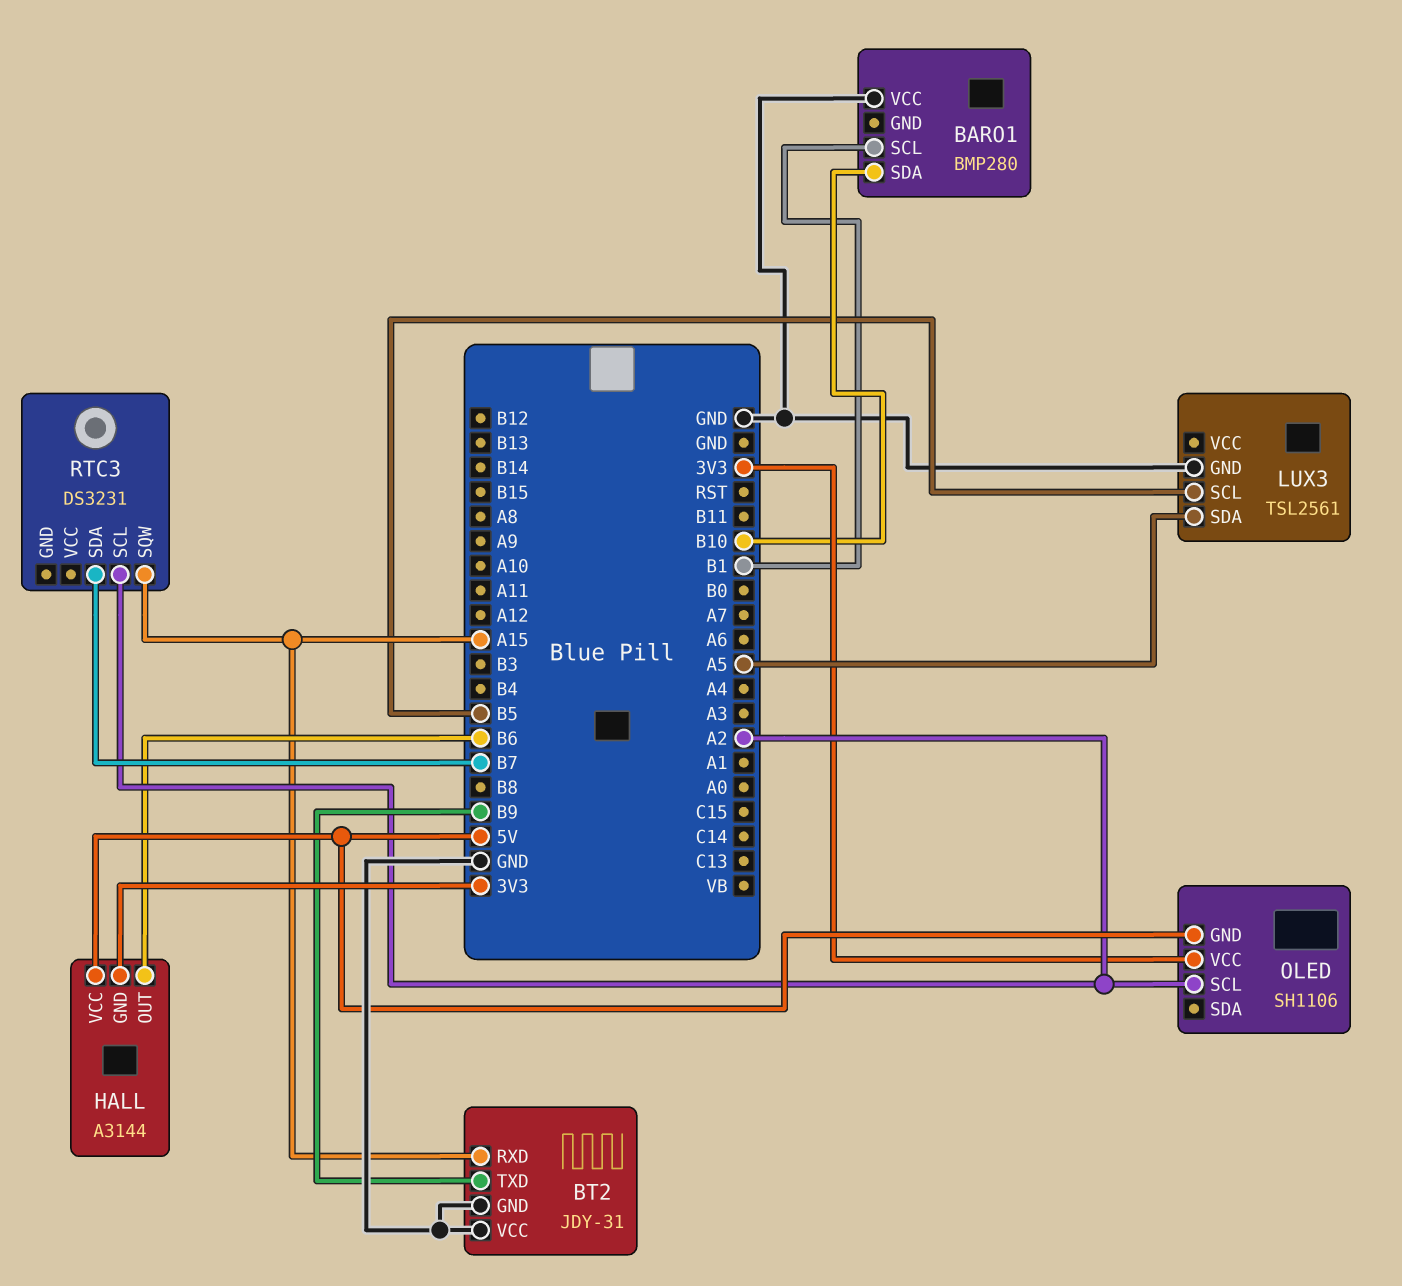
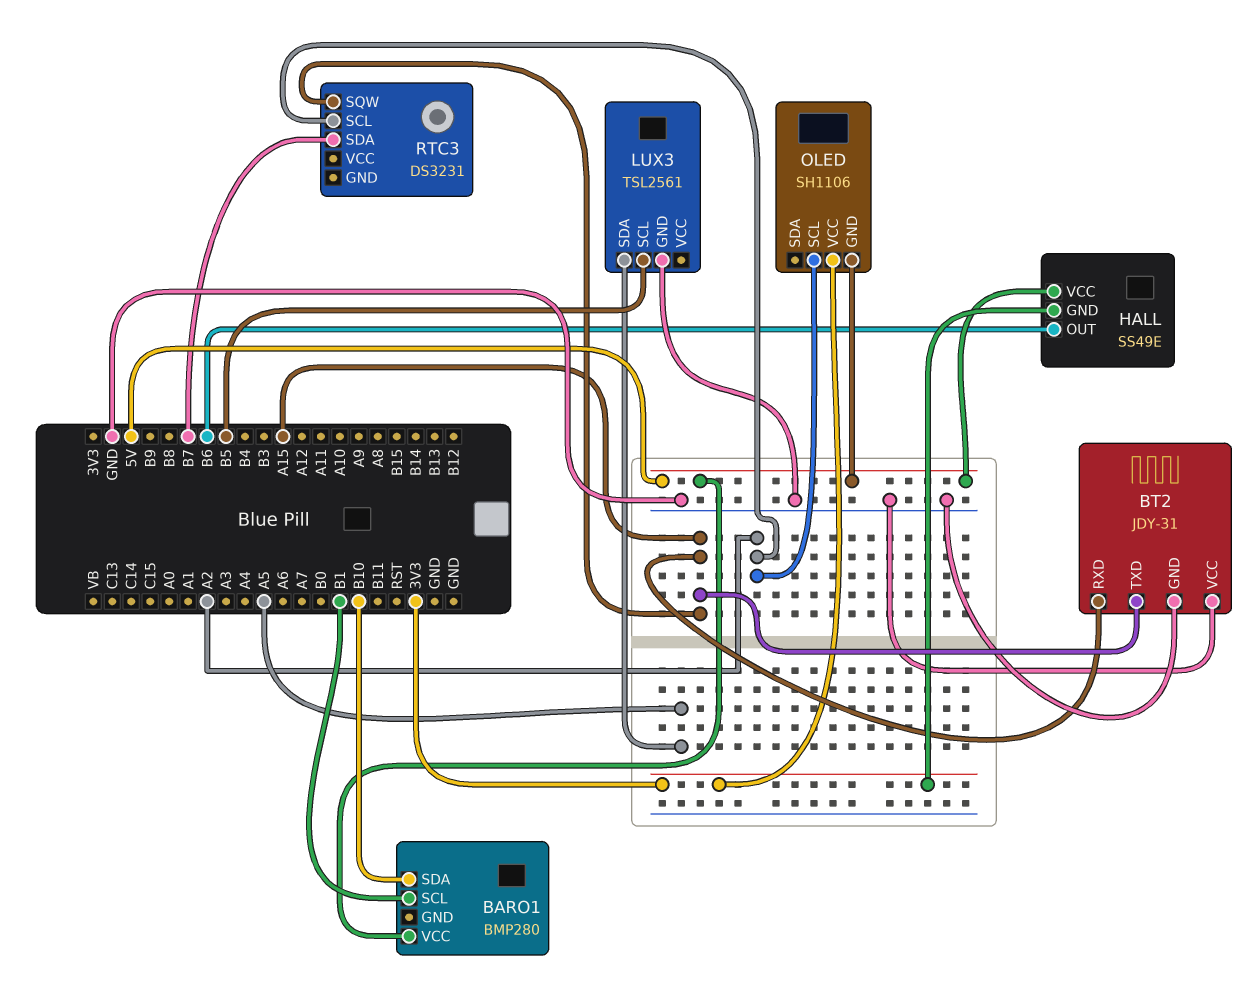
BARO1 pin VCC: GND -> 5V
BT2 pin TXD: B9 -> A15
HALL: A3144 -> SS49E

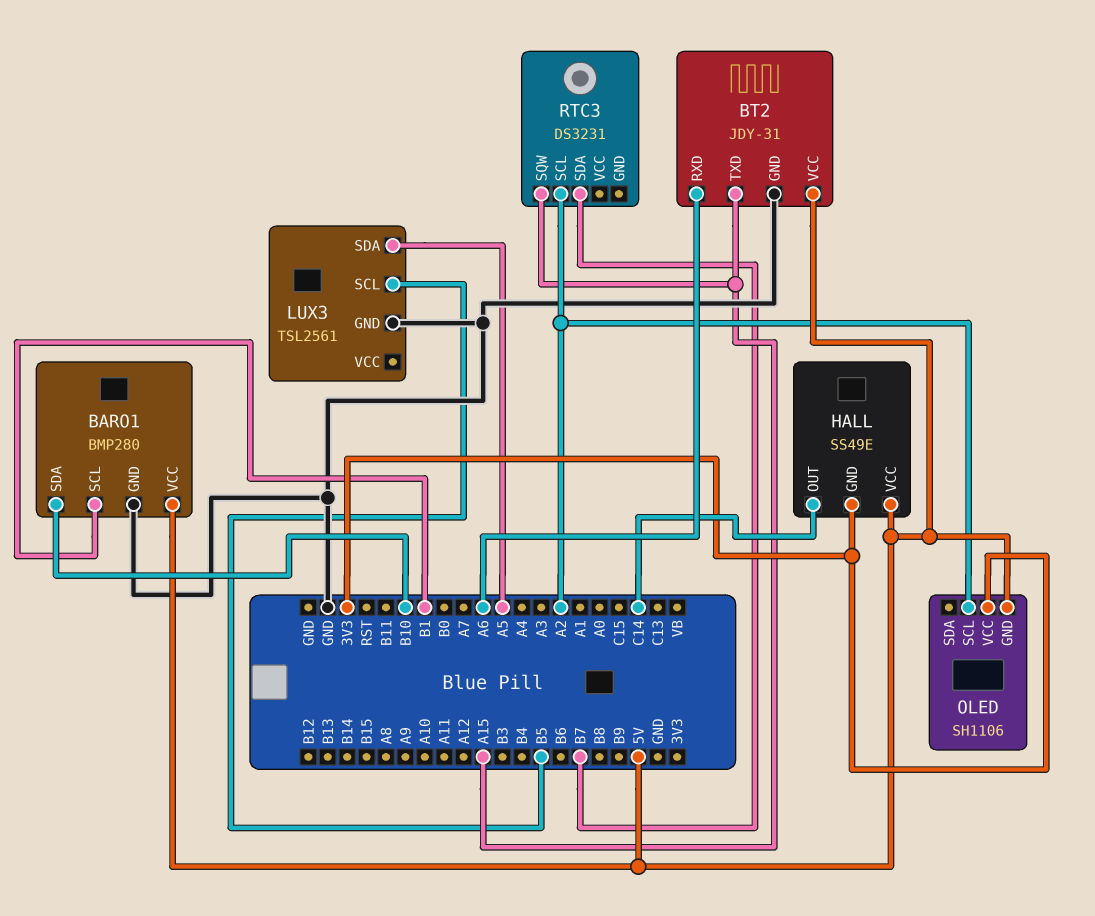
BARO1 pin GND: none -> GND
BT2 pin RXD: A15 -> A6
BT2 pin VCC: GND -> 5V
HALL pin OUT: B6 -> C14

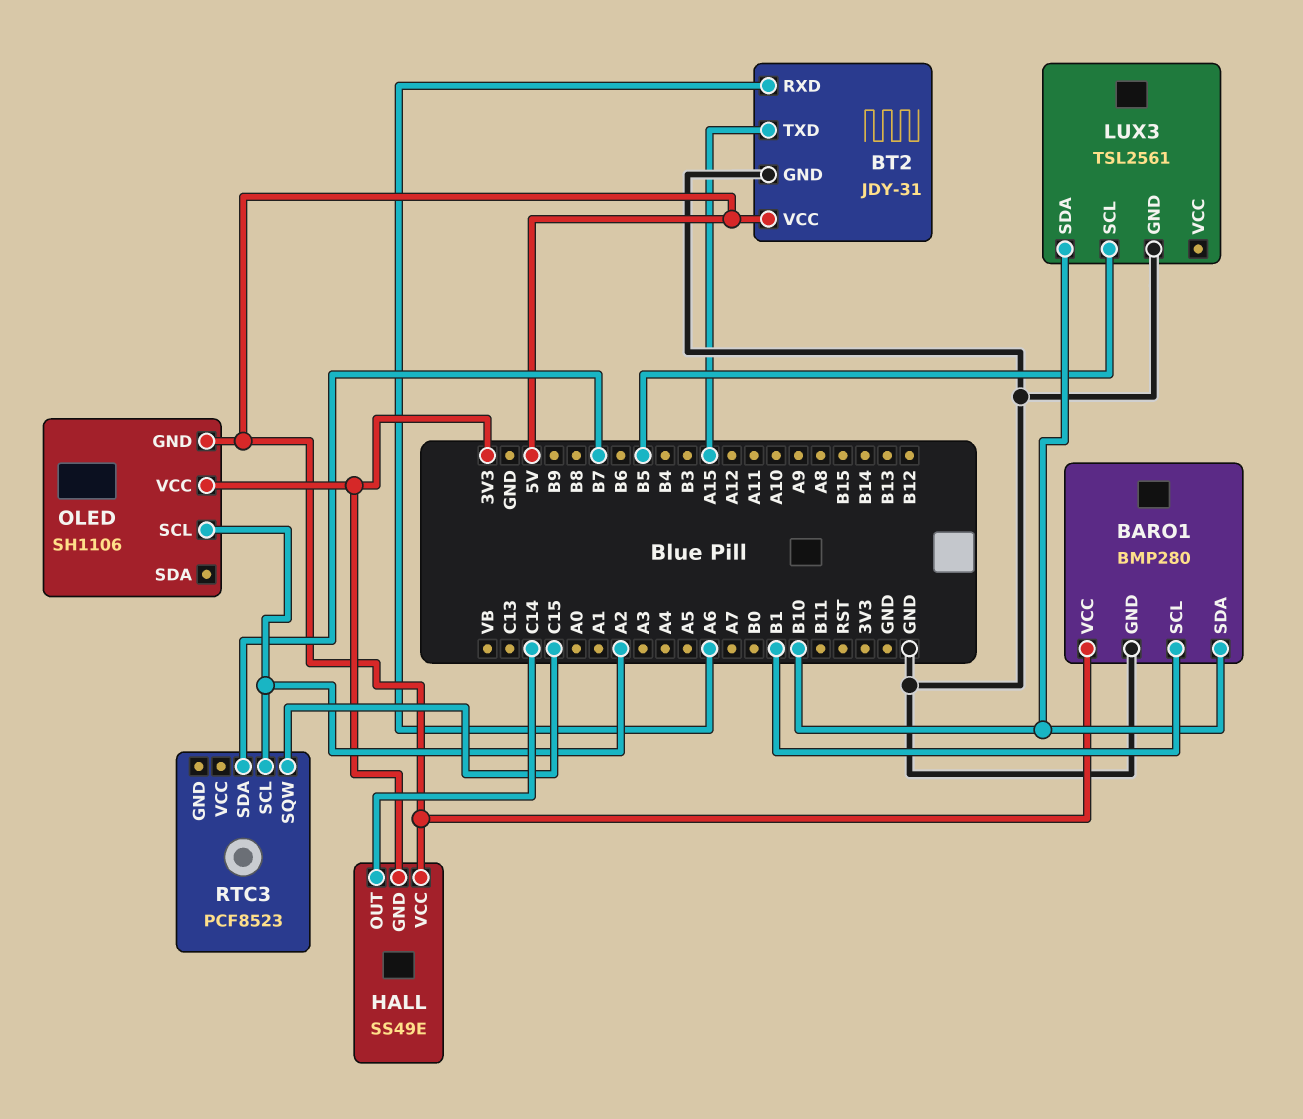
LUX3 pin SDA: A5 -> B10
RTC3: DS3231 -> PCF8523
RTC3 pin SQW: A15 -> C15

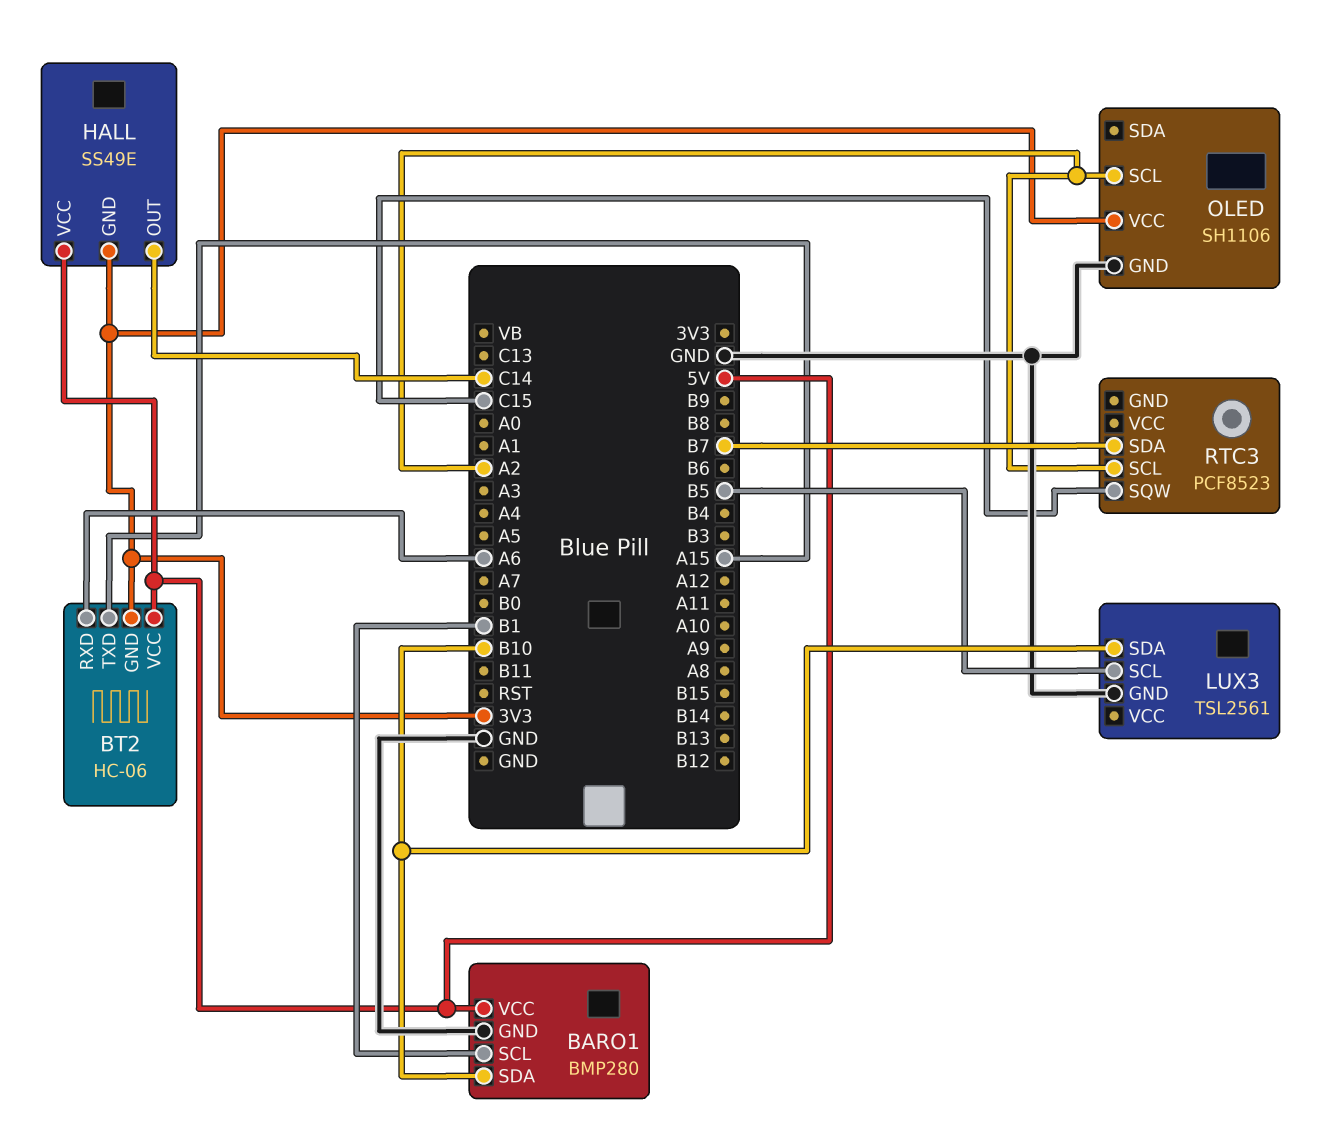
BT2: JDY-31 -> HC-06
BT2 pin GND: GND -> 3V3
OLED pin GND: 5V -> GND

